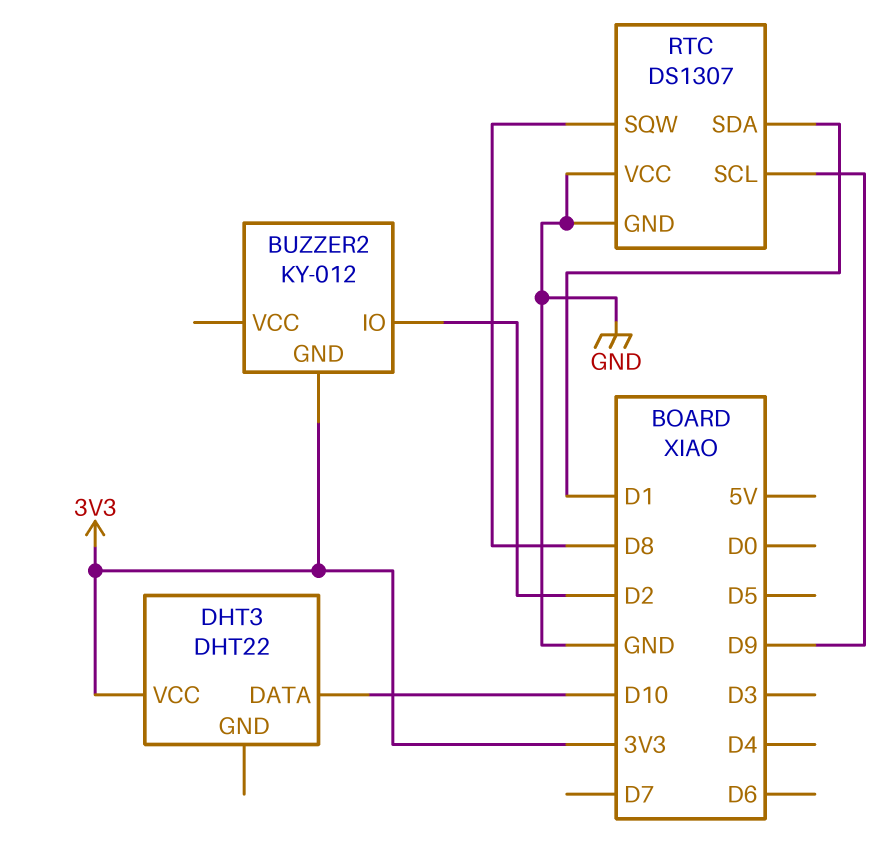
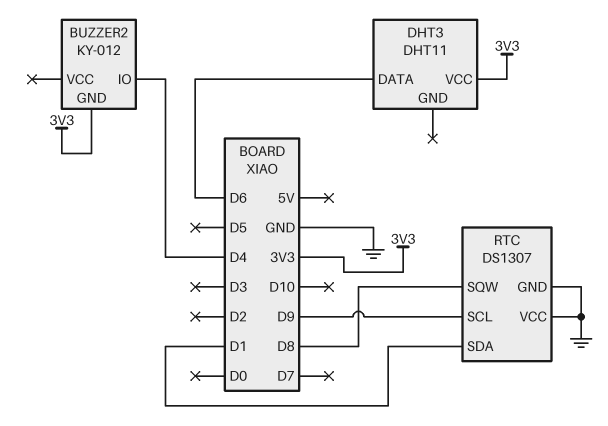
BUZZER2 pin IO: D2 -> D4
DHT3: DHT22 -> DHT11
DHT3 pin DATA: D10 -> D6

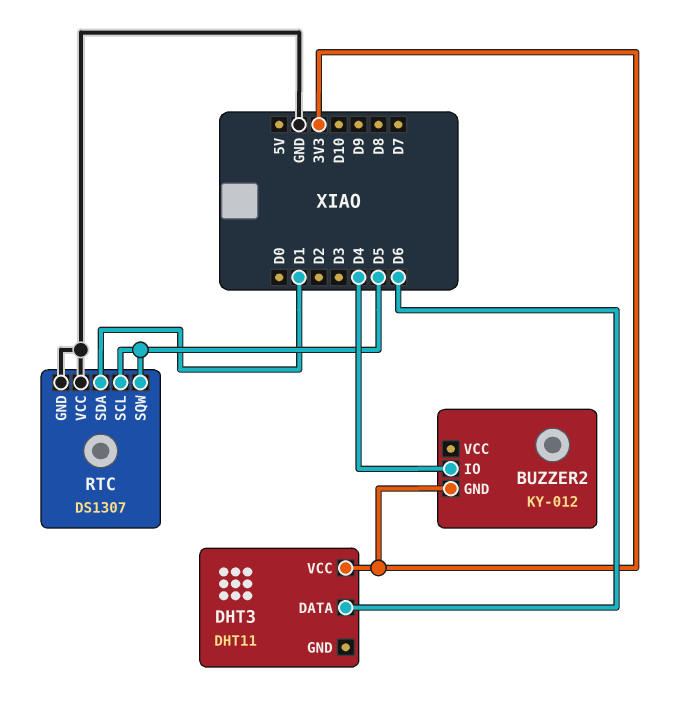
RTC pin SCL: D9 -> D5
RTC pin SQW: D8 -> D5

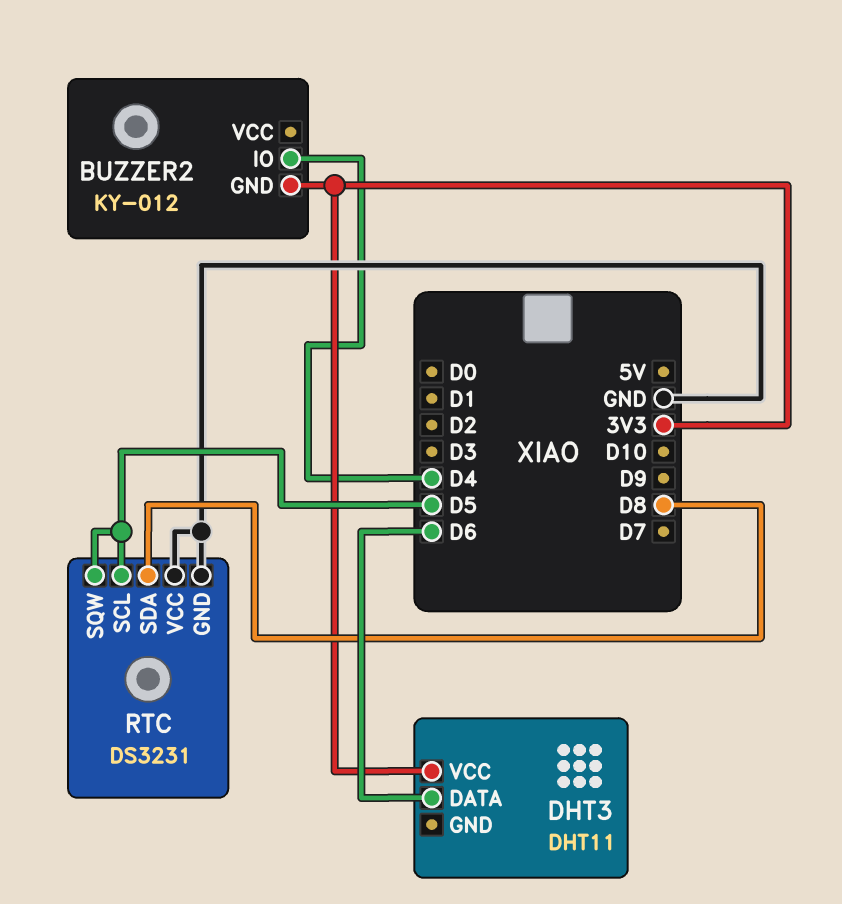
RTC: DS1307 -> DS3231
RTC pin SDA: D1 -> D8

